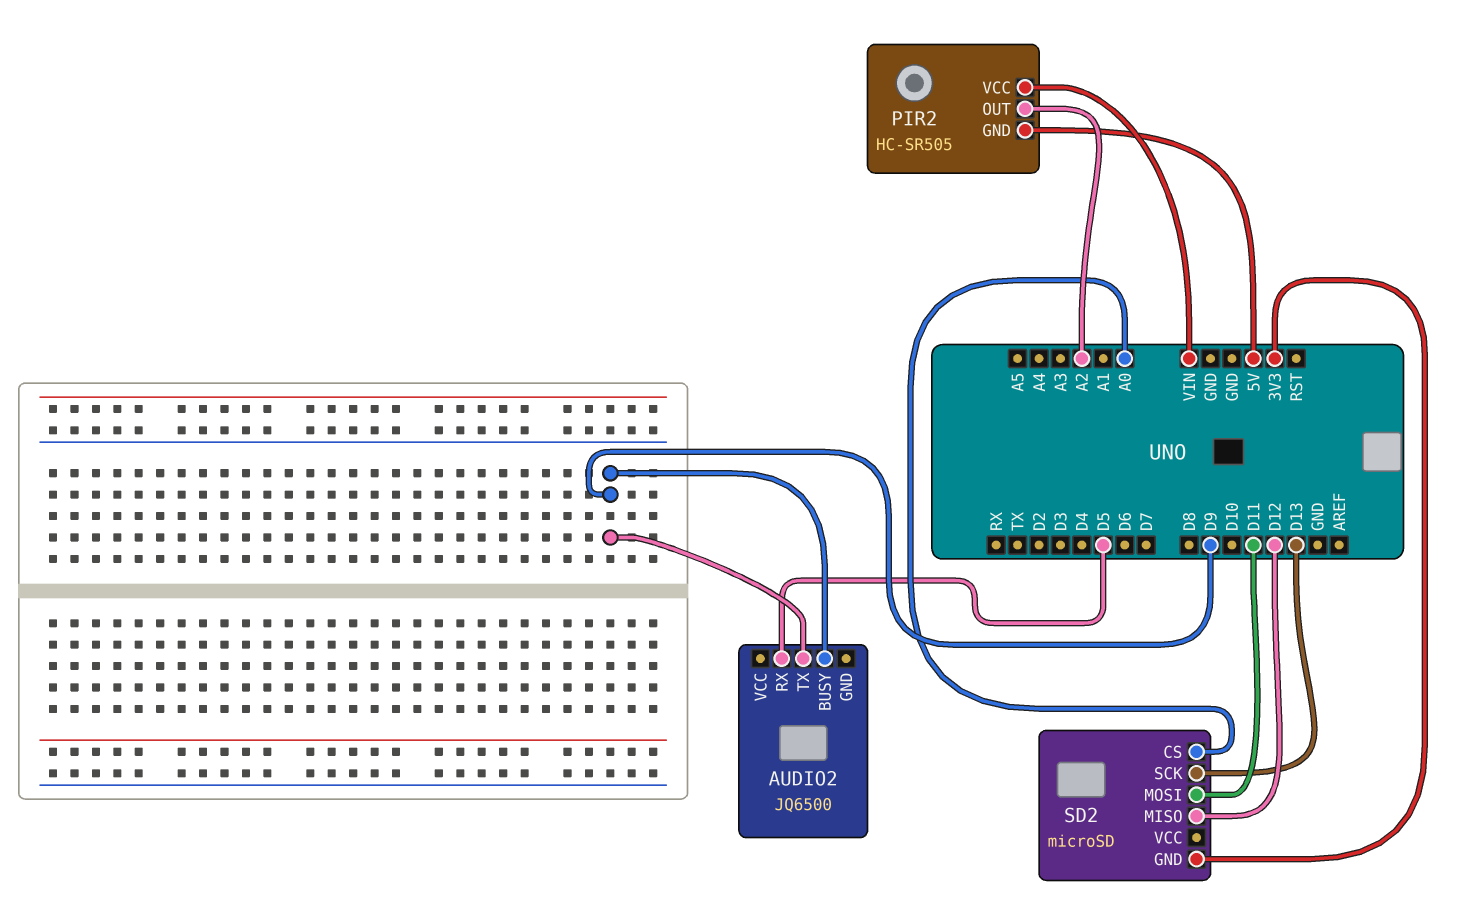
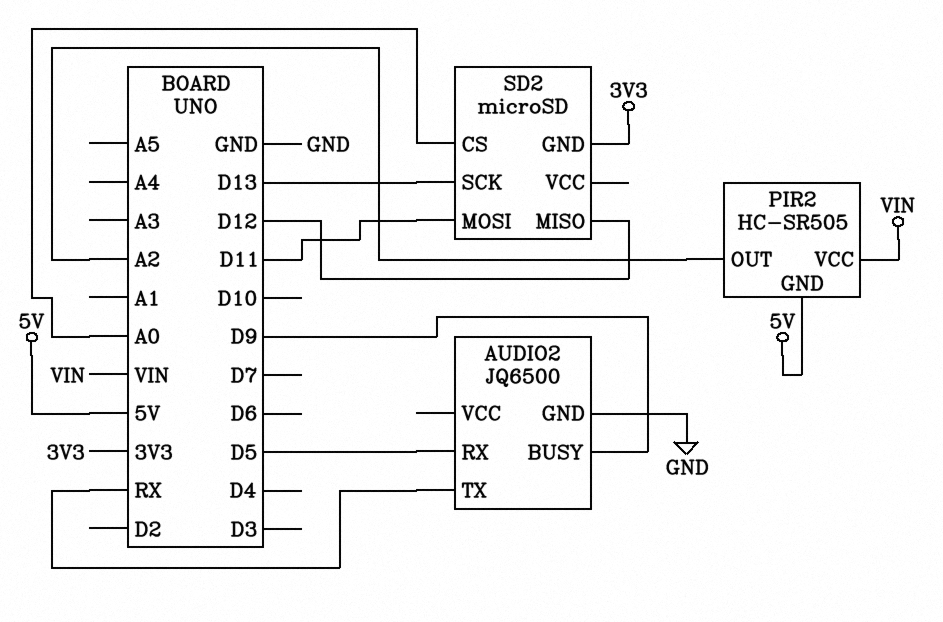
AUDIO2 pin GND: none -> GND
AUDIO2 pin TX: D9 -> RX

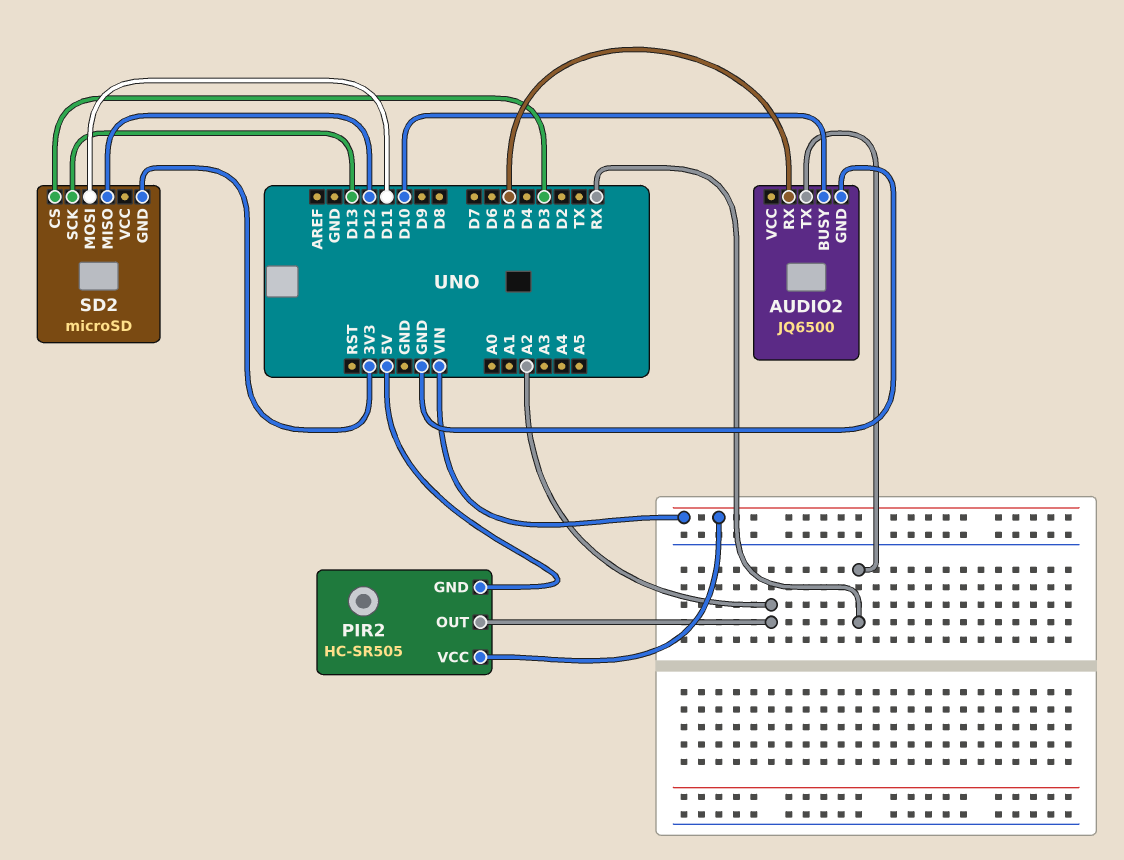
AUDIO2 pin BUSY: D9 -> D10
SD2 pin CS: A0 -> D3

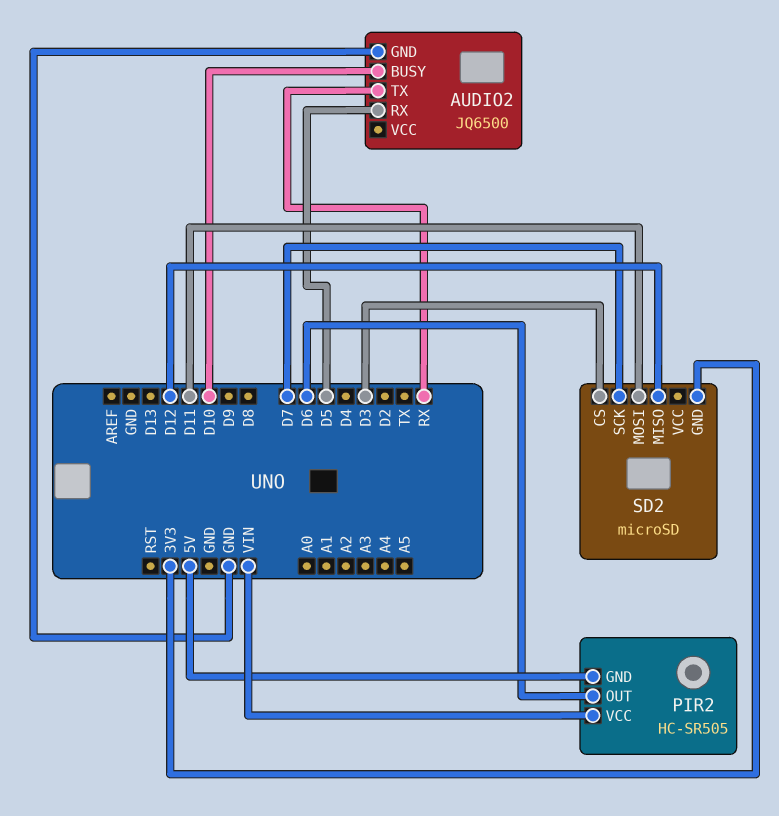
PIR2 pin OUT: A2 -> D6
SD2 pin SCK: D13 -> D7

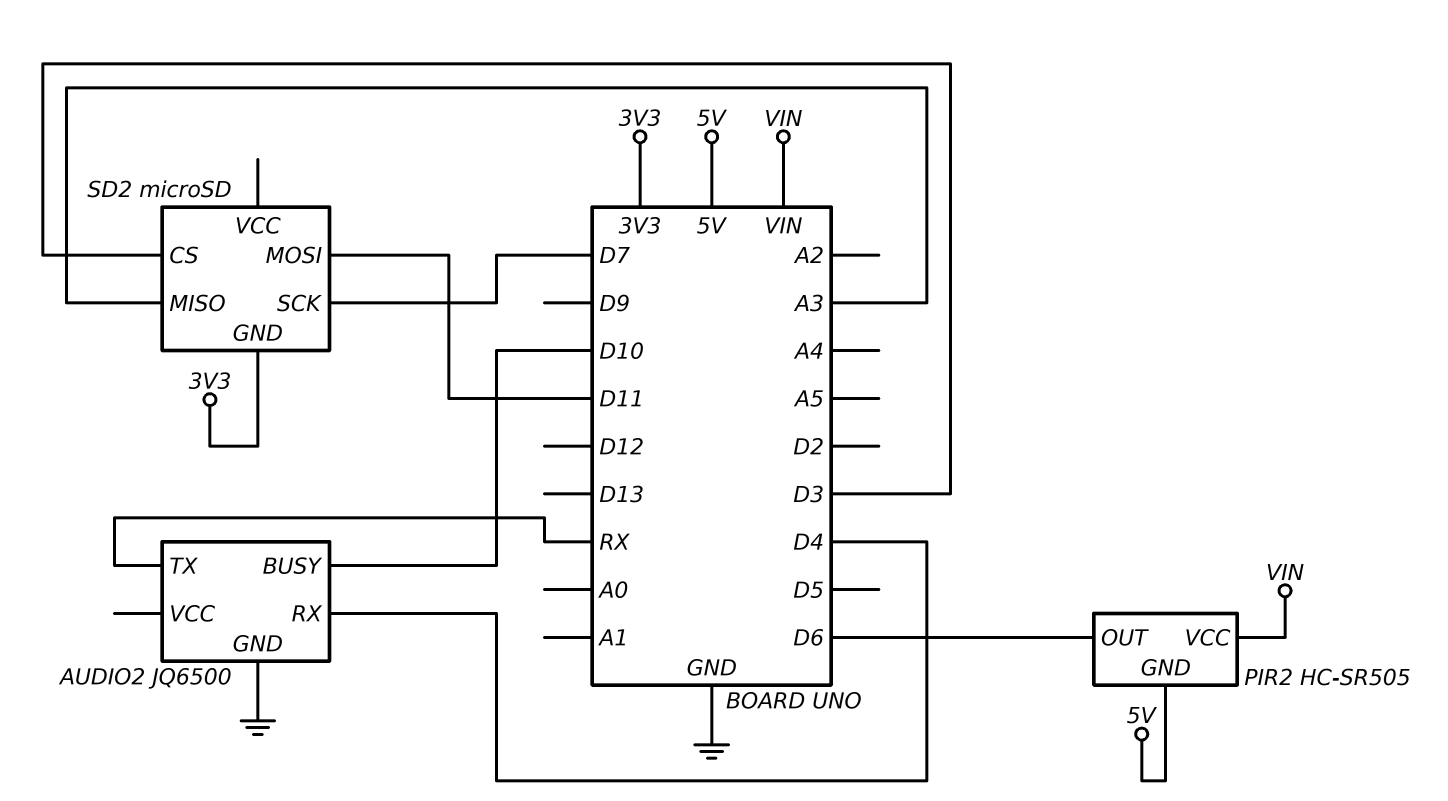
AUDIO2 pin RX: D5 -> D4
SD2 pin MISO: D12 -> A3

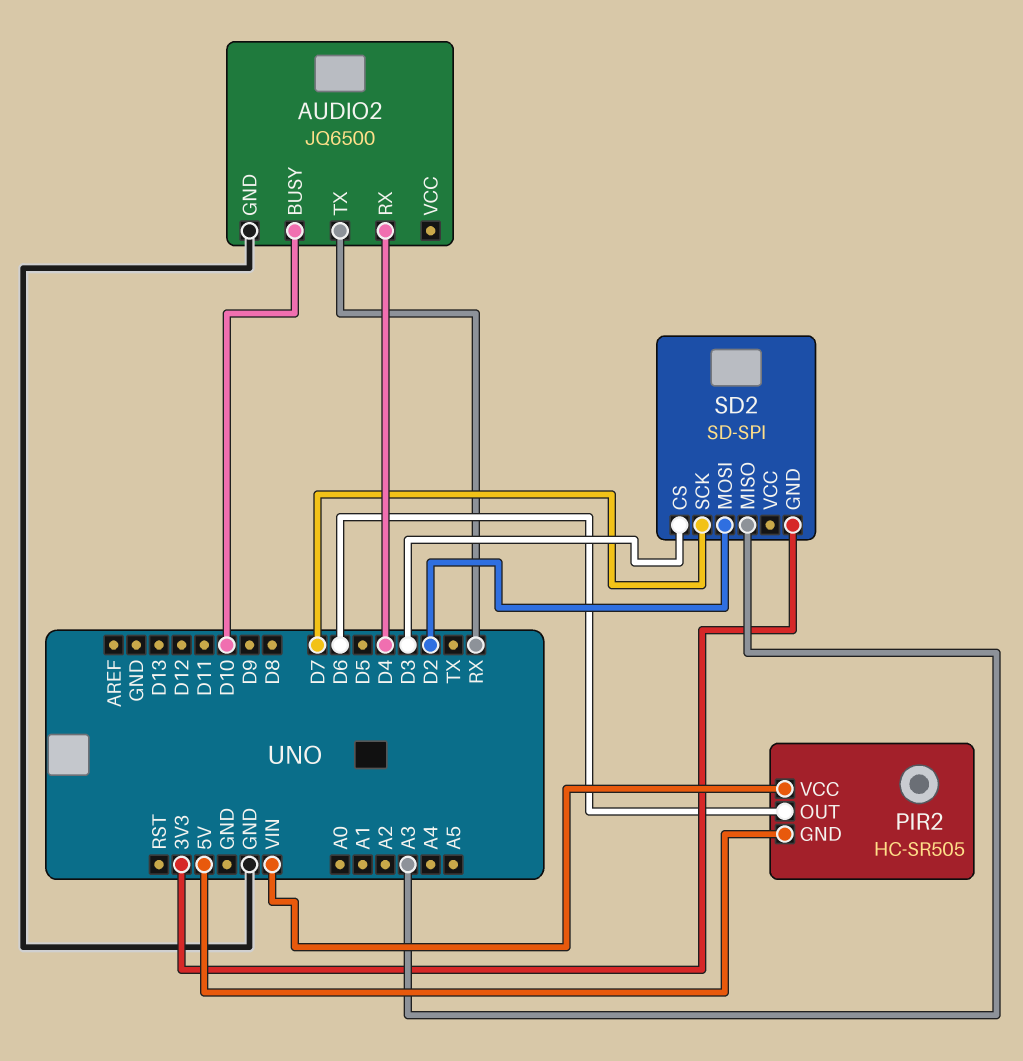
SD2: microSD -> SD-SPI
SD2 pin MOSI: D11 -> D2

